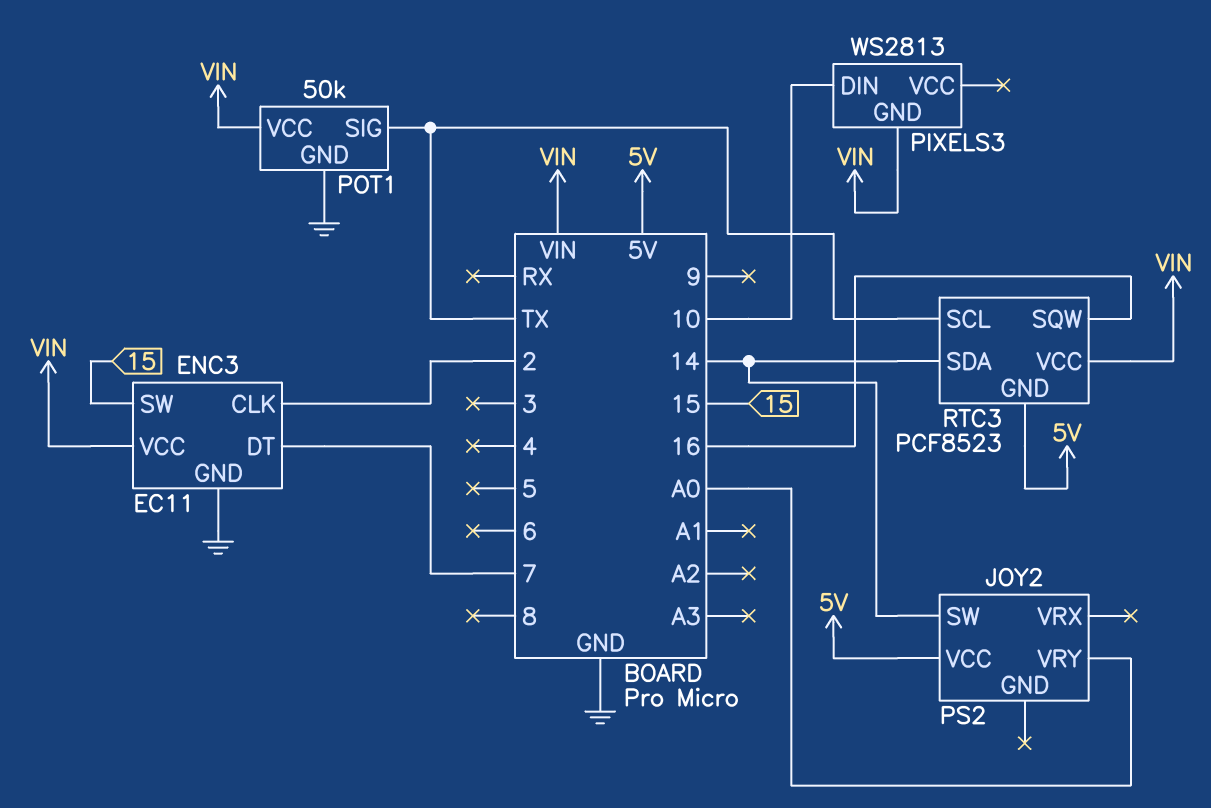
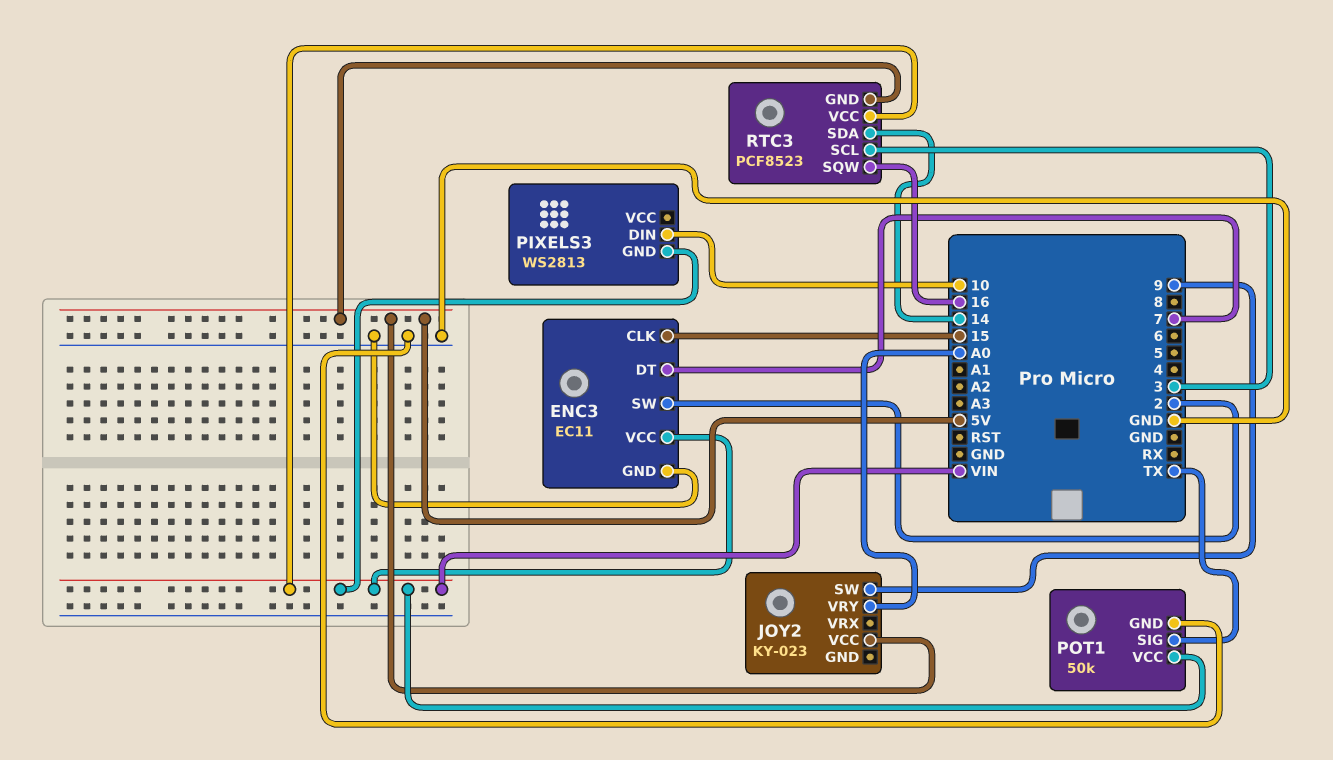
ENC3 pin CLK: 2 -> 15
ENC3 pin SW: 15 -> 2
JOY2: PS2 -> KY-023
JOY2 pin SW: 14 -> 9
RTC3 pin SCL: TX -> 3

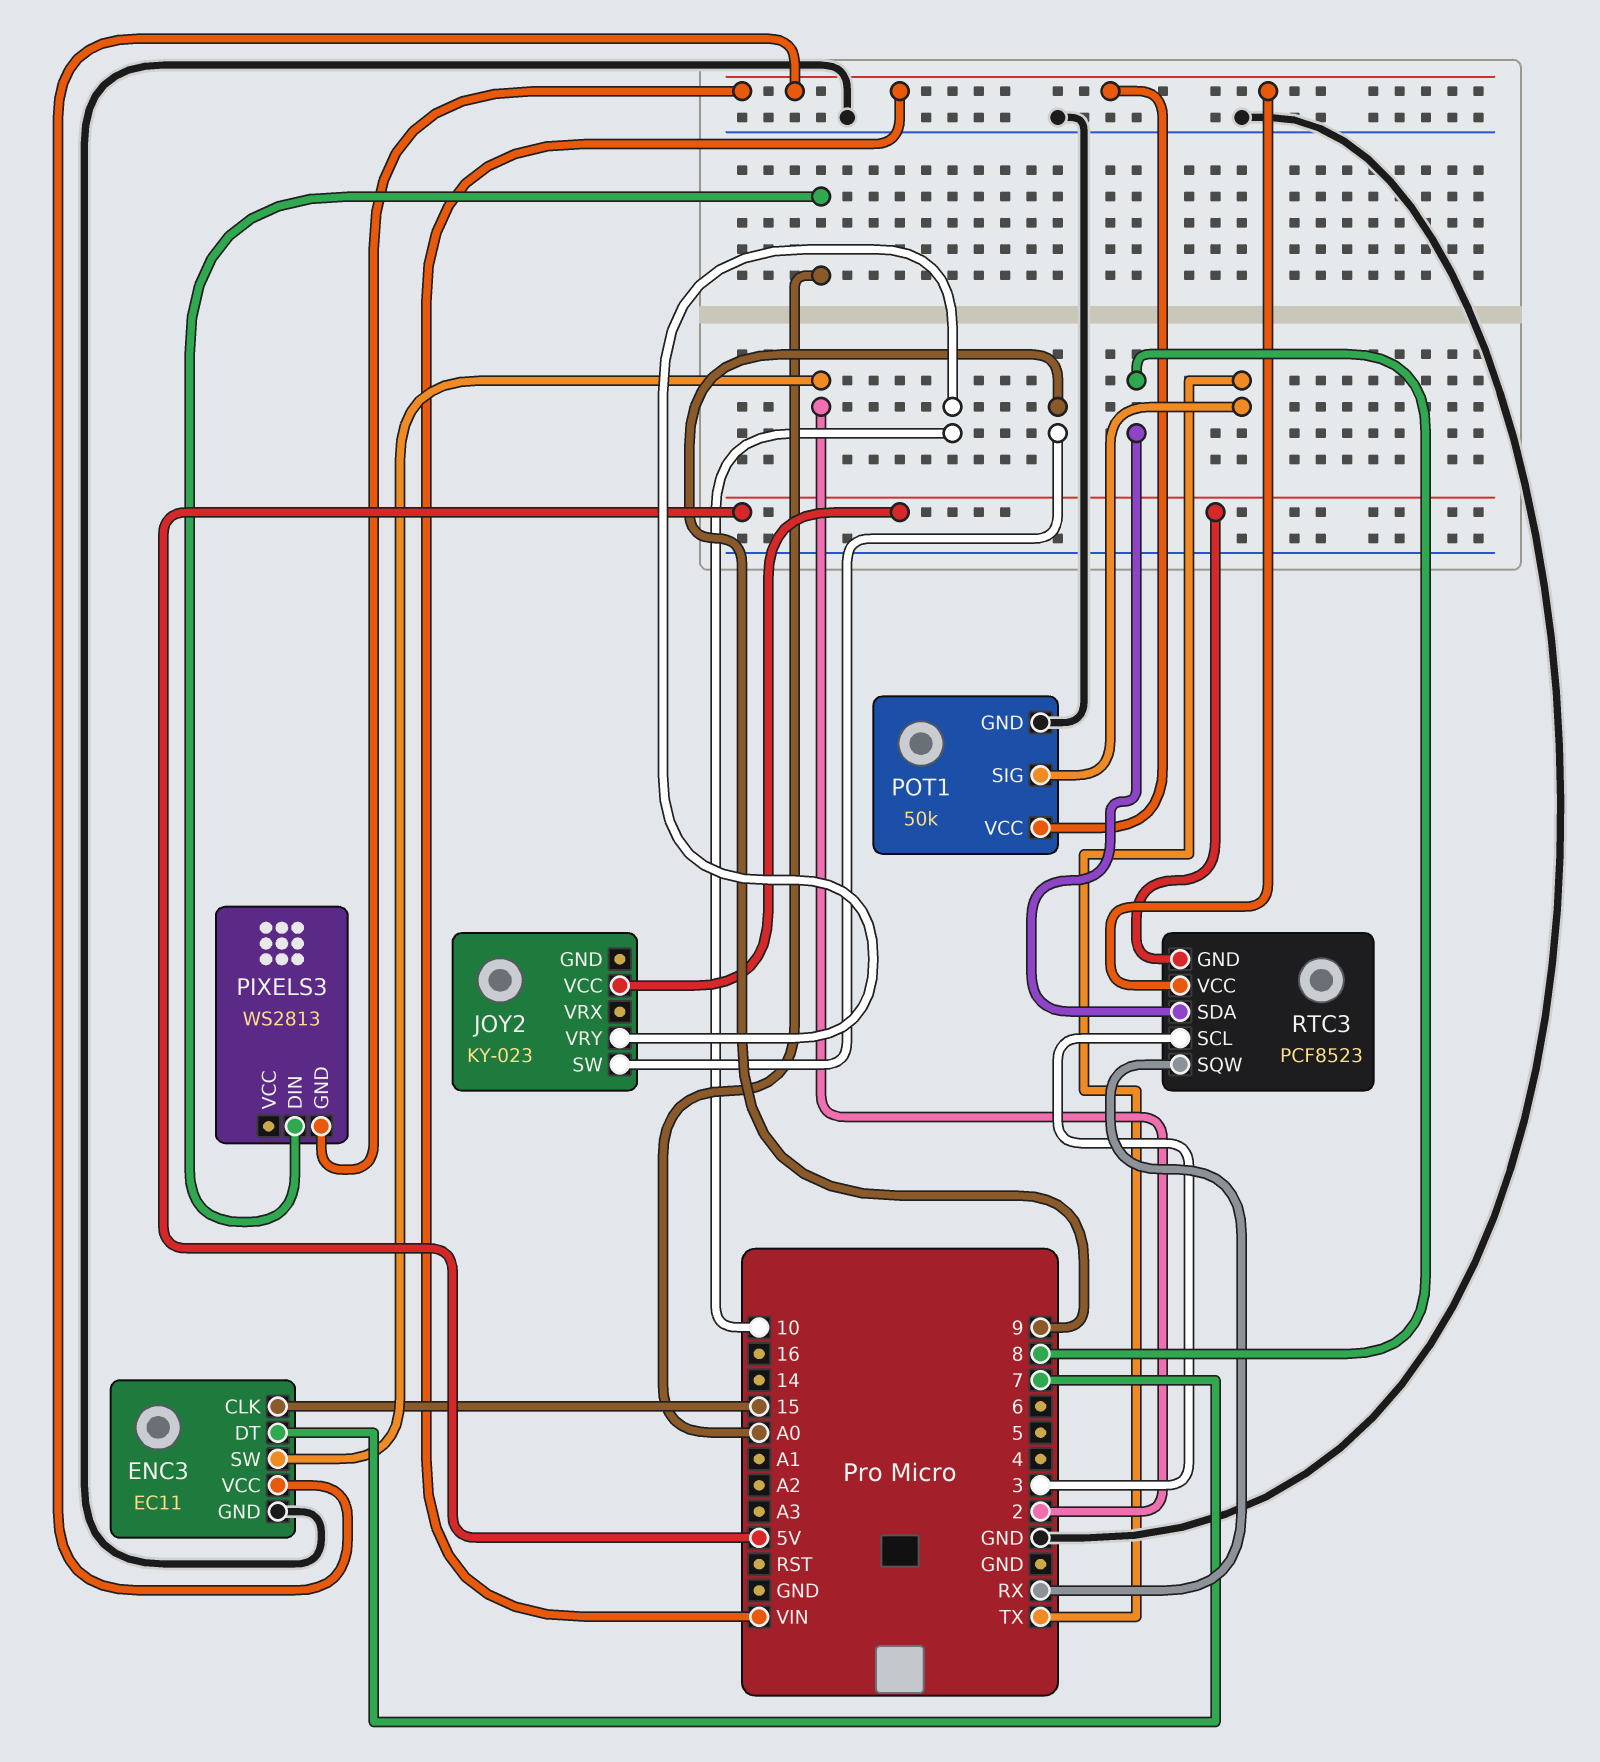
JOY2 pin VRY: A0 -> 10
PIXELS3 pin DIN: 10 -> A0
RTC3 pin SDA: 14 -> 8
RTC3 pin SQW: 16 -> RX

